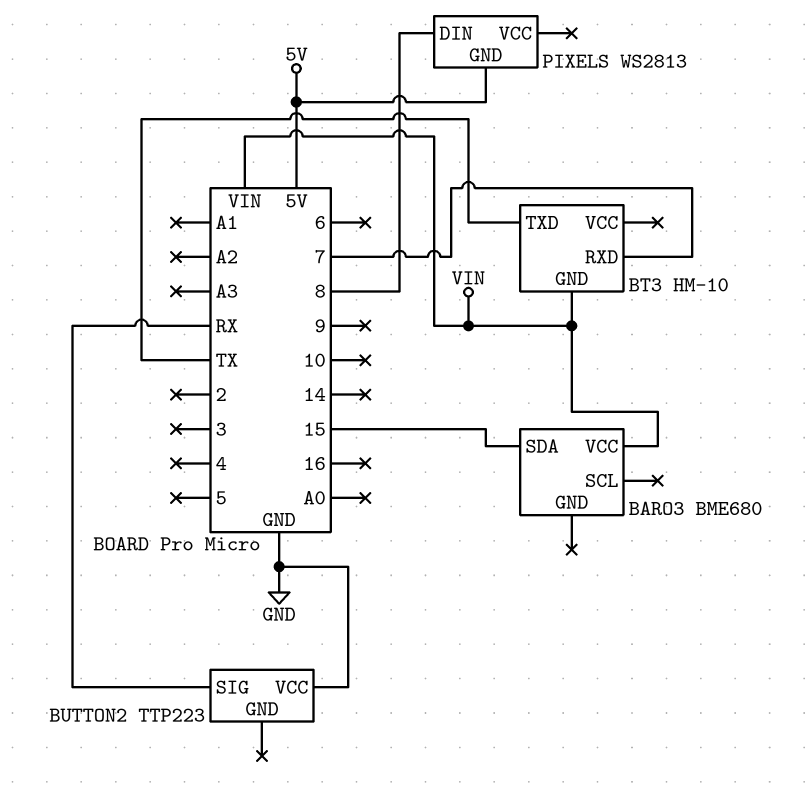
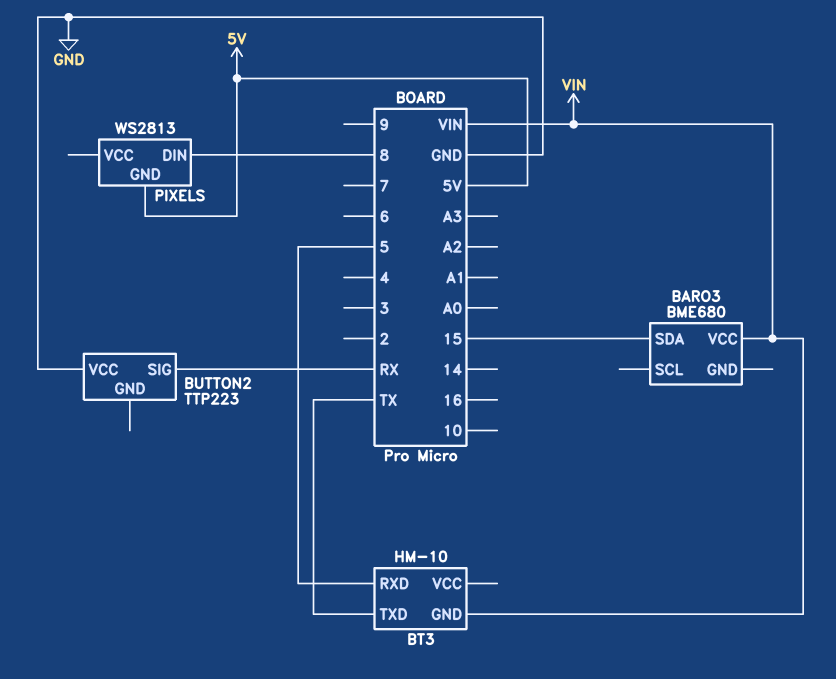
BT3 pin RXD: 7 -> 5

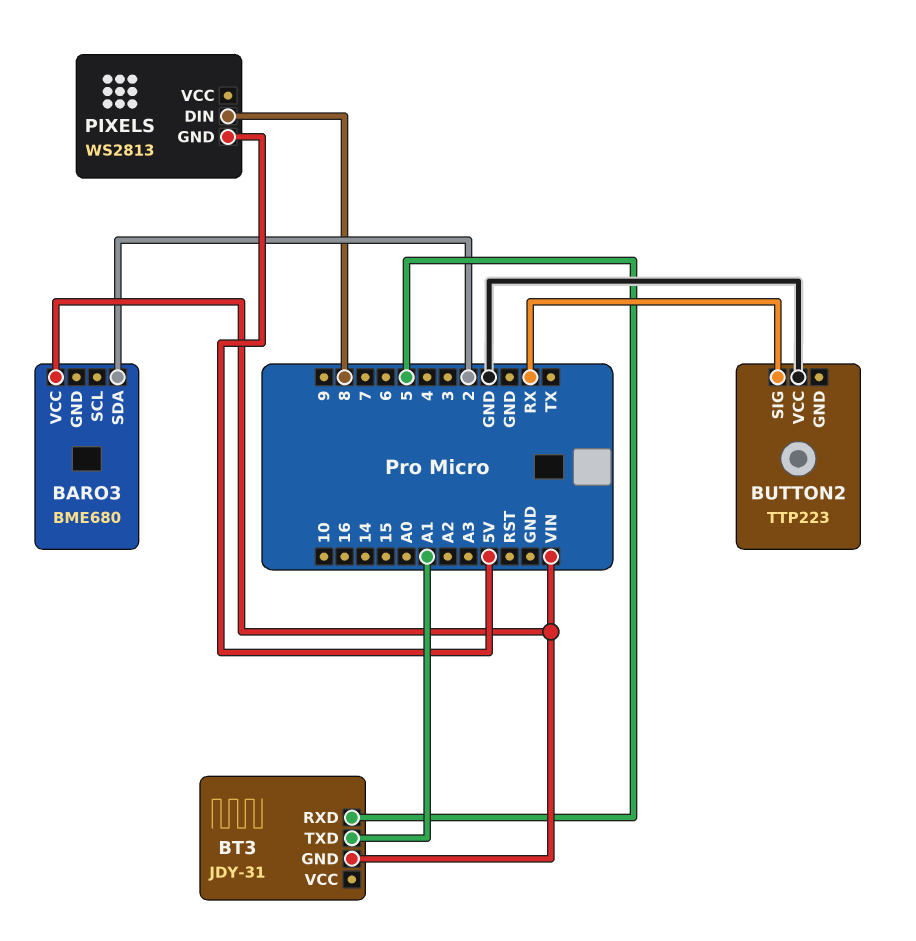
BARO3 pin SDA: 15 -> 2
BT3: HM-10 -> JDY-31
BT3 pin TXD: TX -> A1

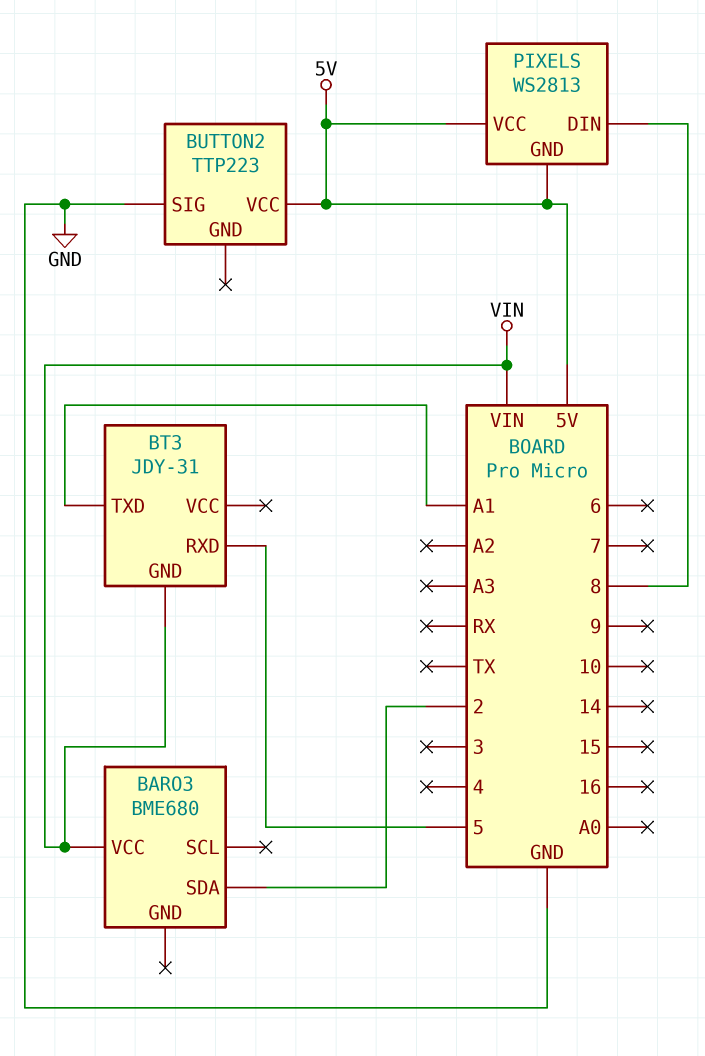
BUTTON2 pin SIG: RX -> GND
BUTTON2 pin VCC: GND -> 5V
PIXELS pin VCC: none -> 5V

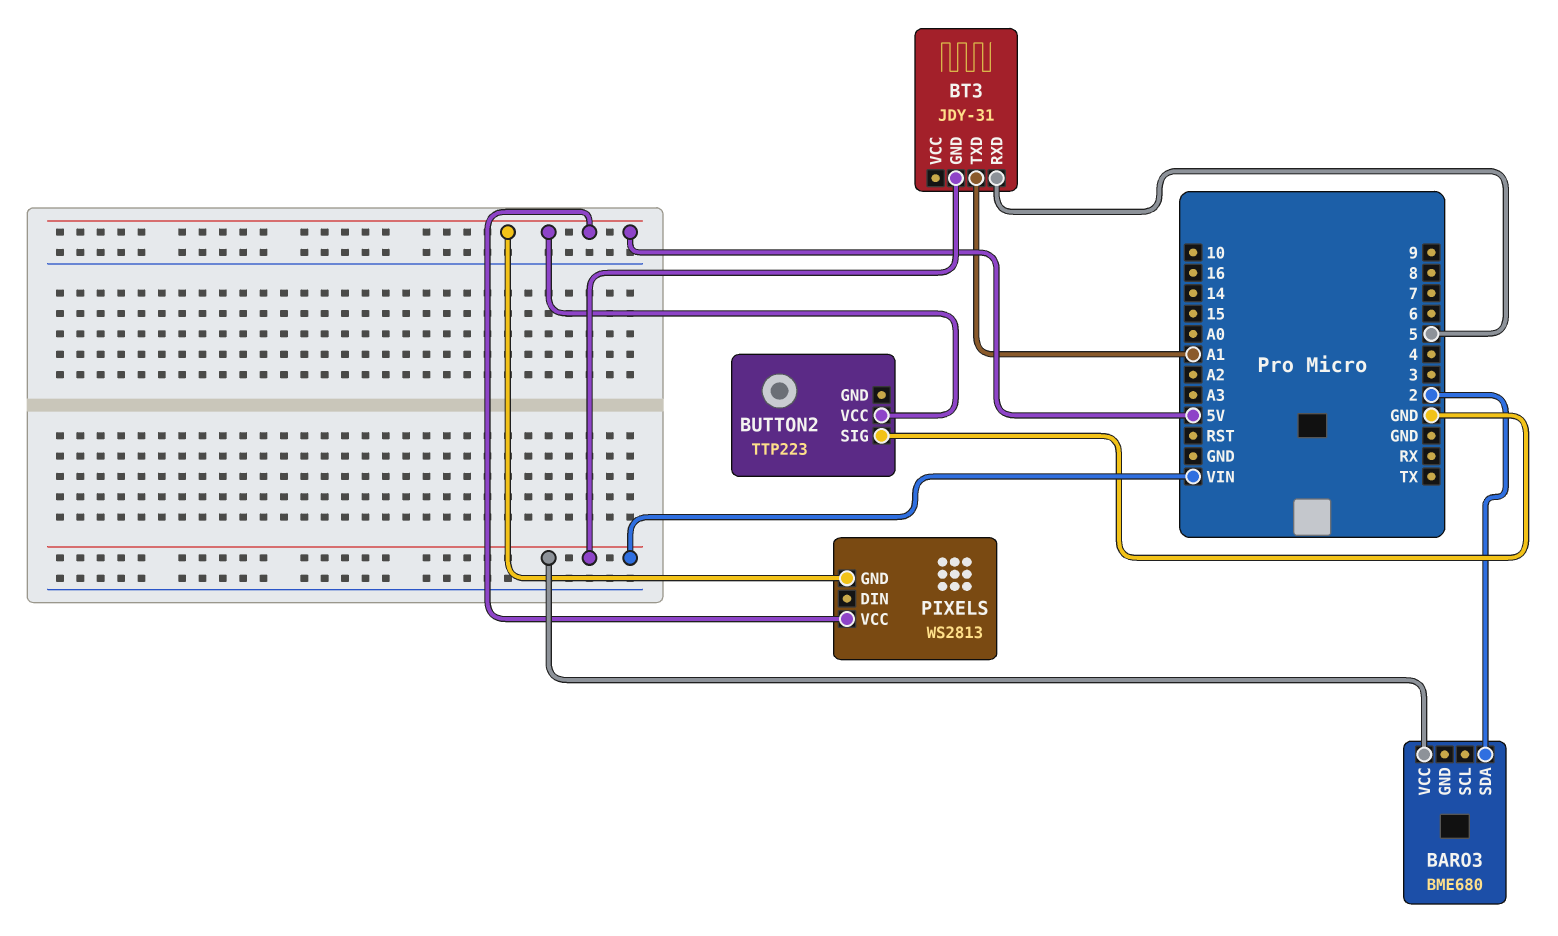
PIXELS pin DIN: 8 -> none

